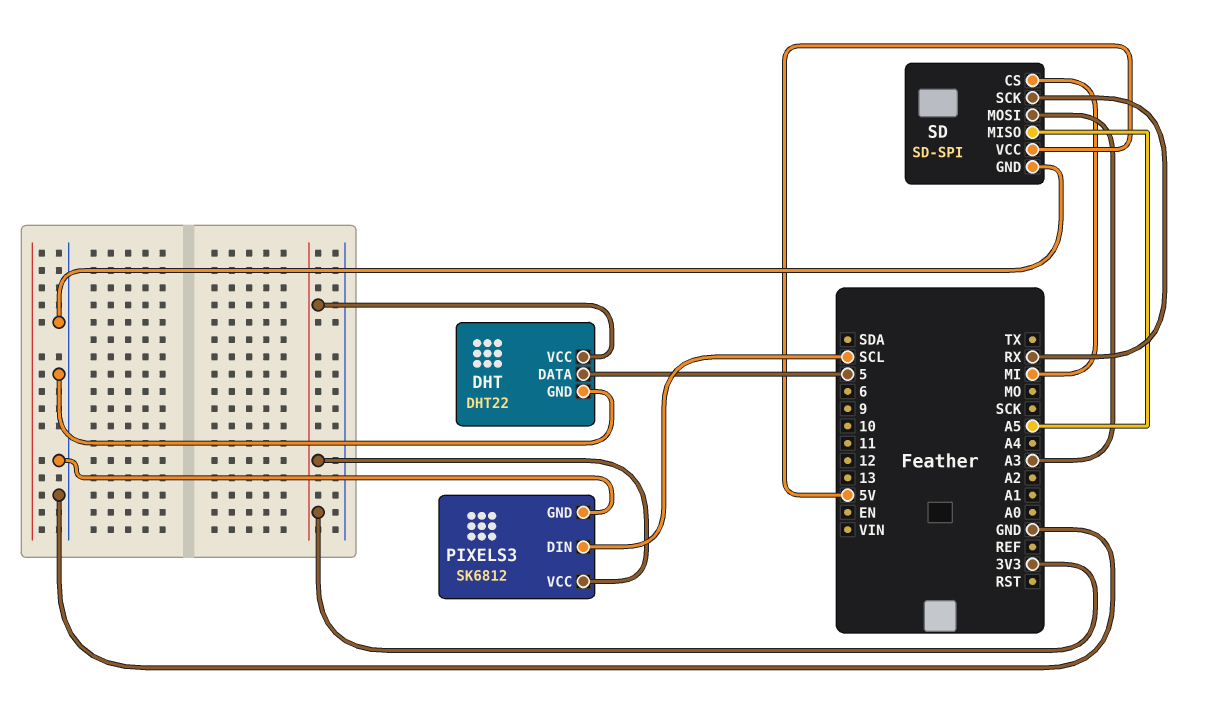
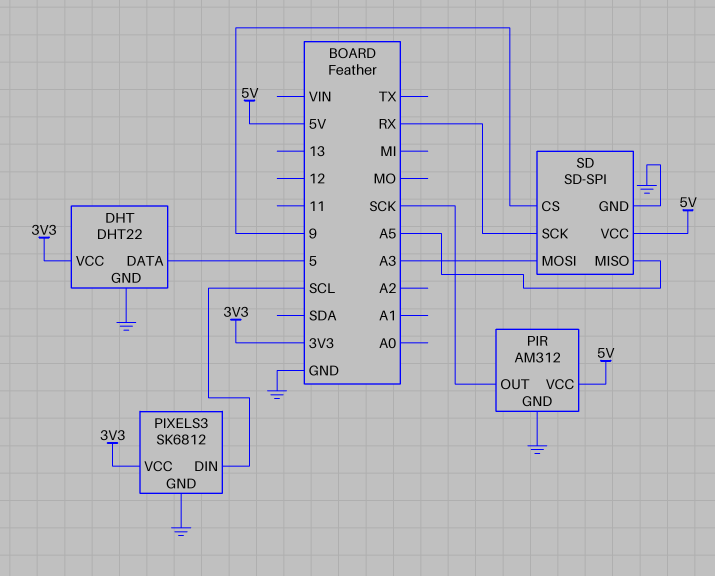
PIR: none -> AM312
PIR pin GND: none -> GND
PIR pin OUT: none -> SCK
PIR pin VCC: none -> 5V
SD pin CS: MI -> 9

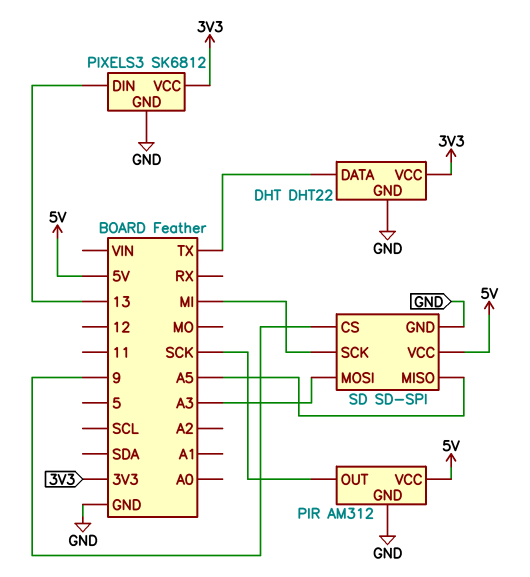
DHT pin DATA: 5 -> TX
PIXELS3 pin DIN: SCL -> 13
SD pin SCK: RX -> MI

